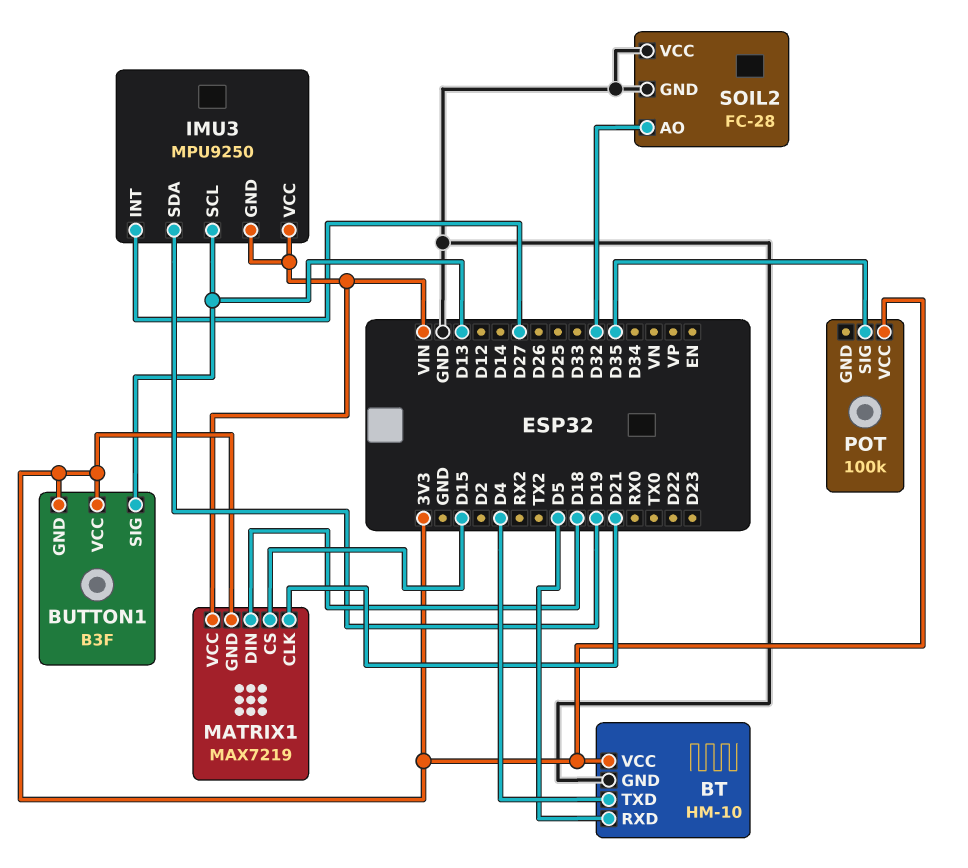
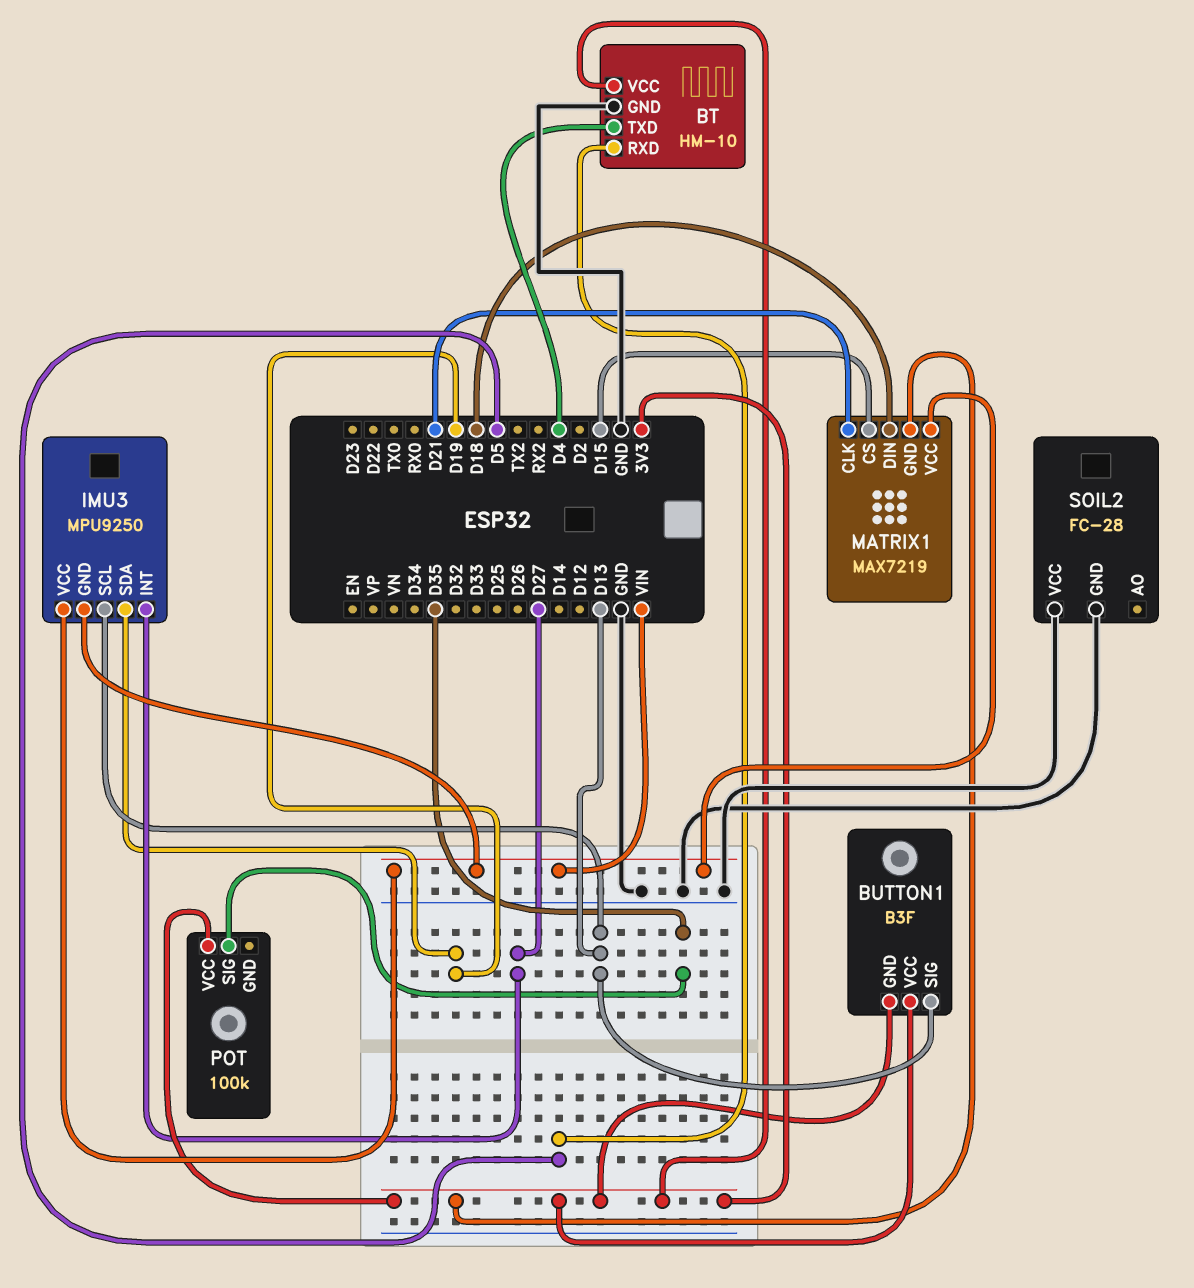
SOIL2 pin AO: D32 -> none

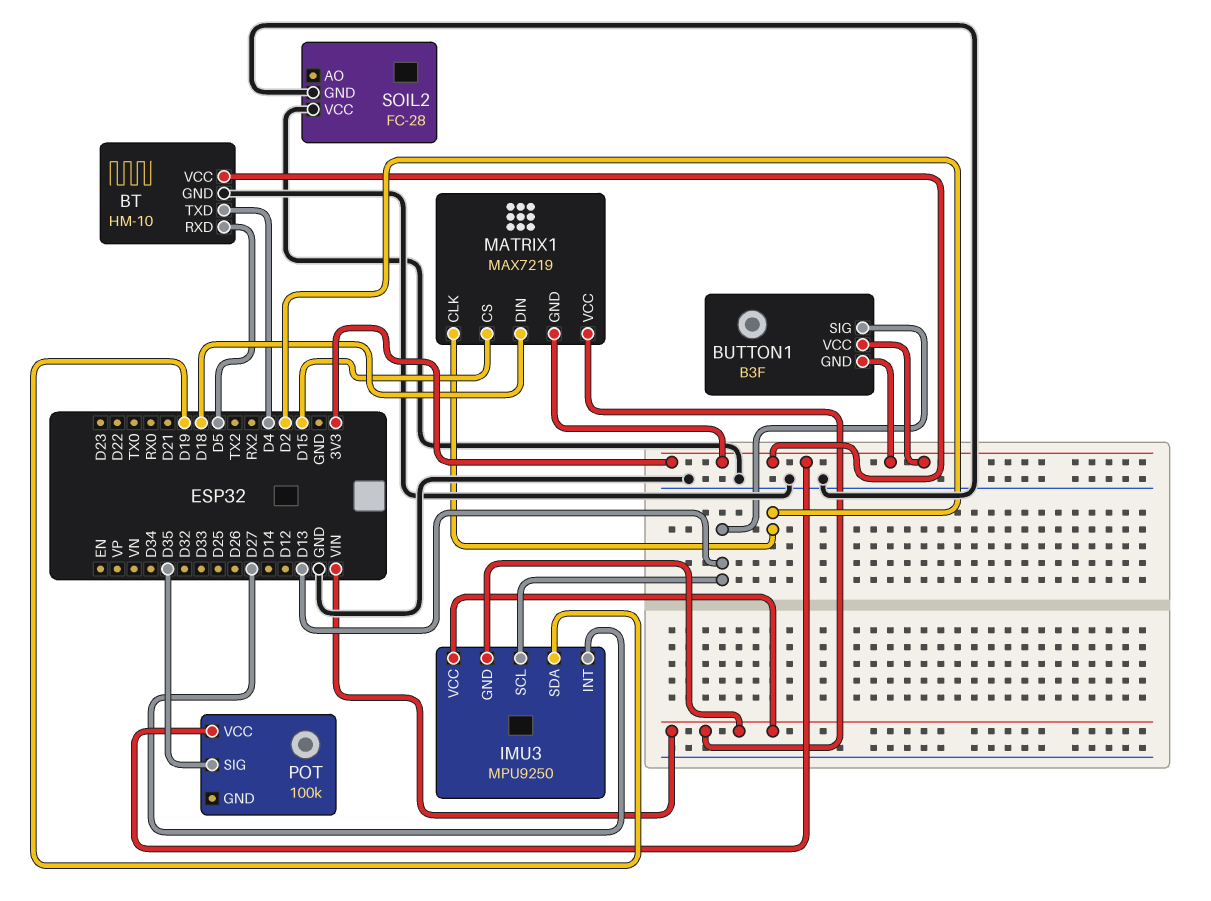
MATRIX1 pin CLK: D21 -> D2

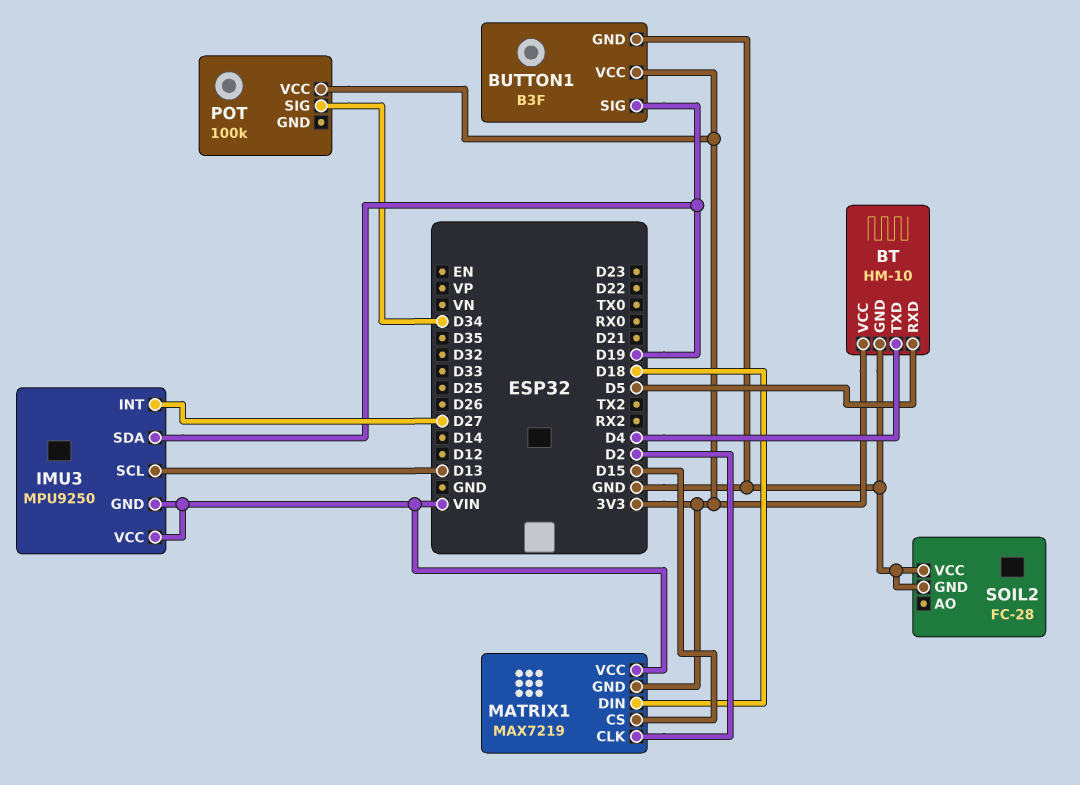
BUTTON1 pin GND: 3V3 -> GND
BUTTON1 pin SIG: D13 -> D19
POT pin SIG: D35 -> D34

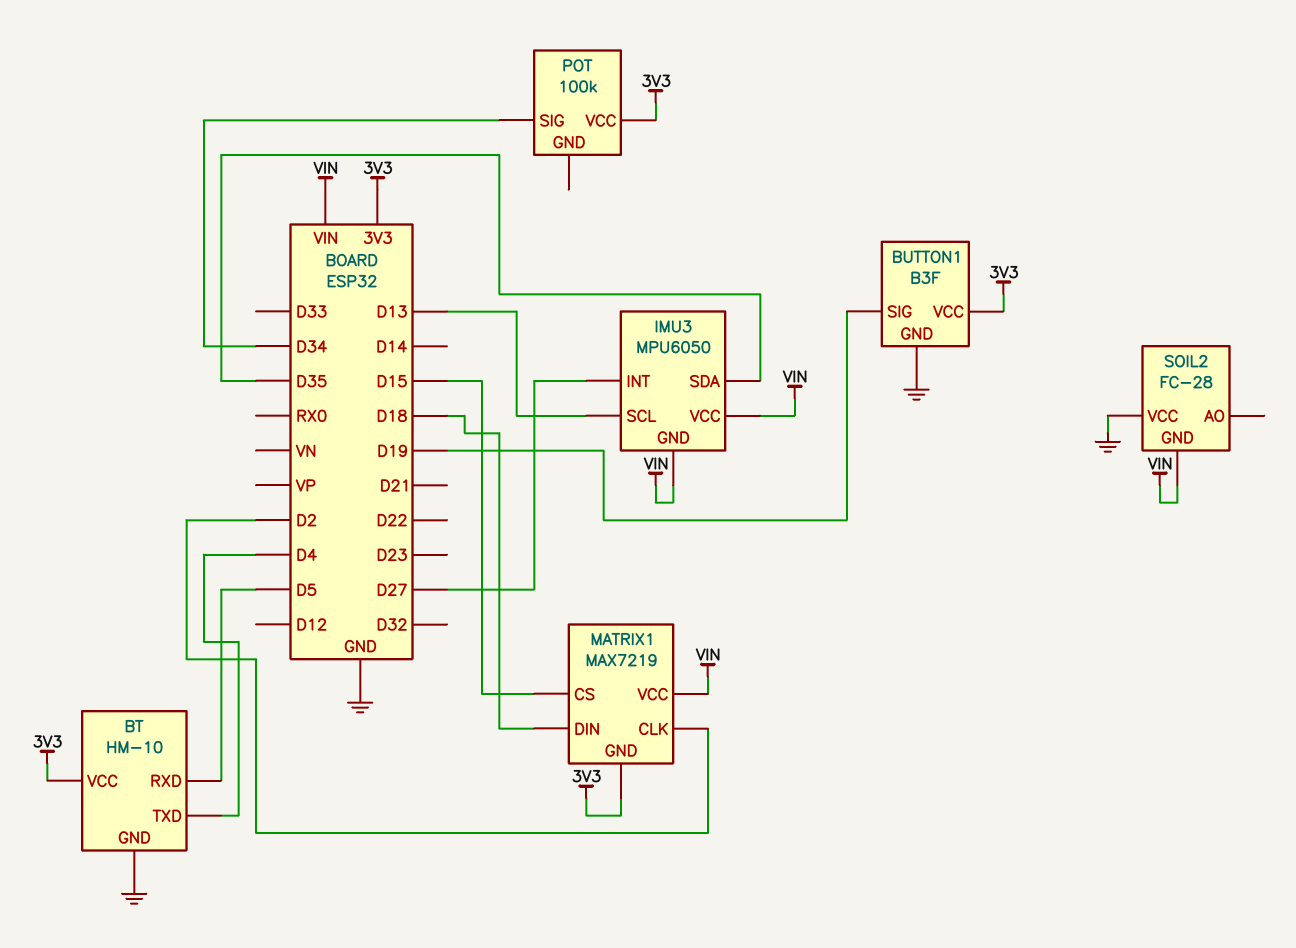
IMU3: MPU9250 -> MPU6050
IMU3 pin SDA: D19 -> D35
SOIL2 pin GND: GND -> VIN

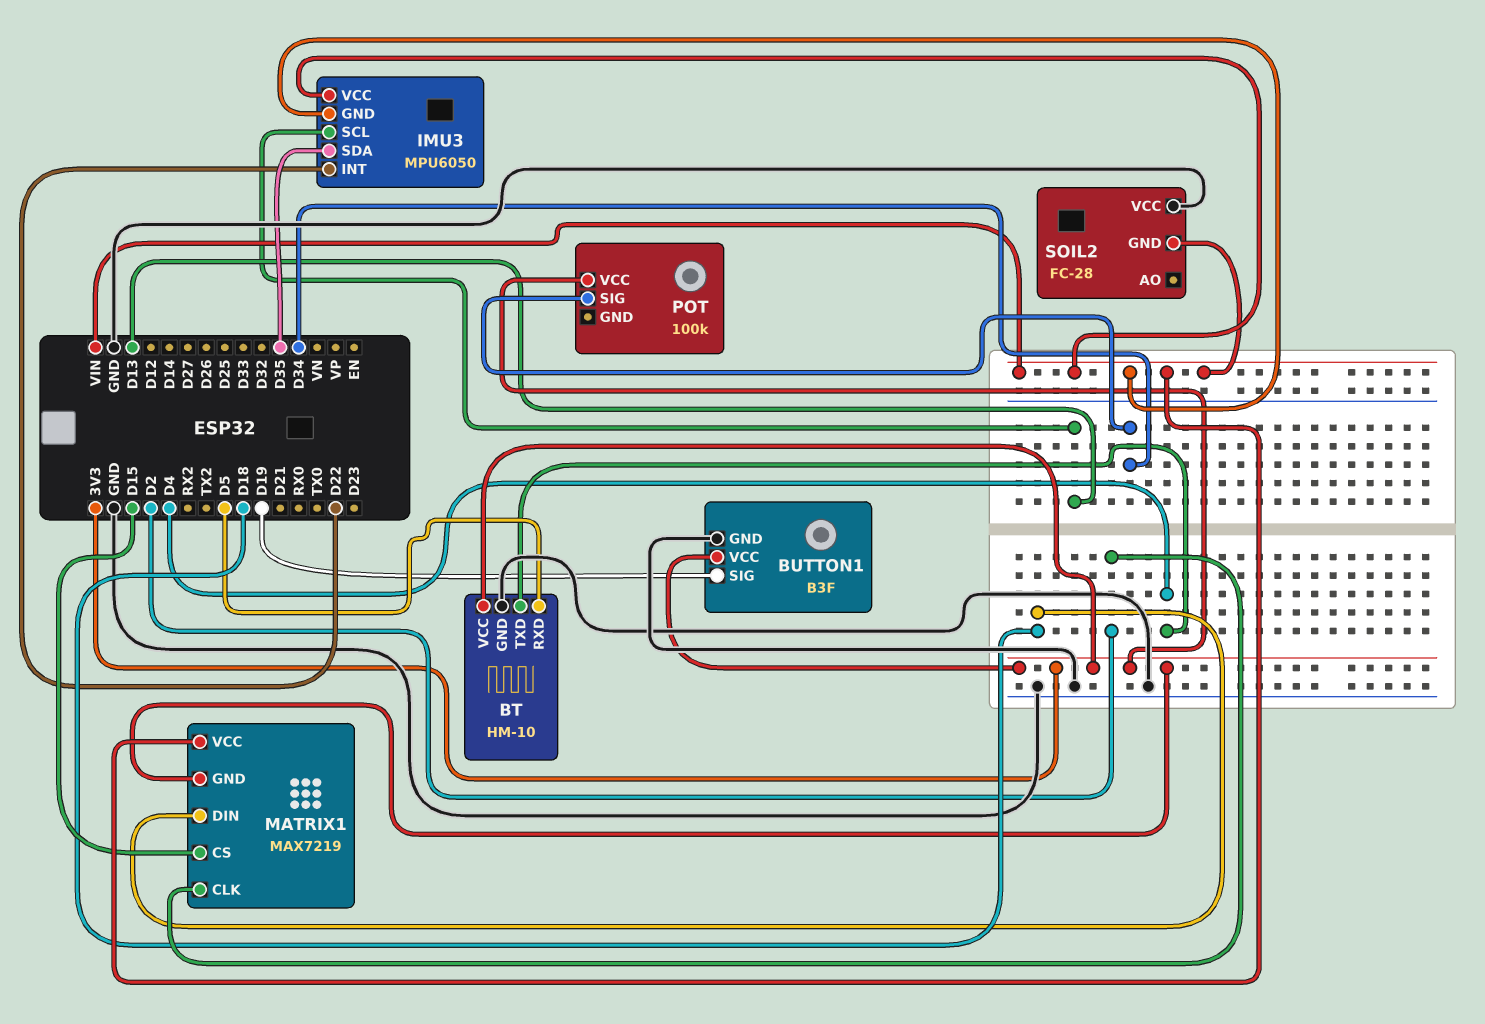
IMU3 pin INT: D27 -> D22

